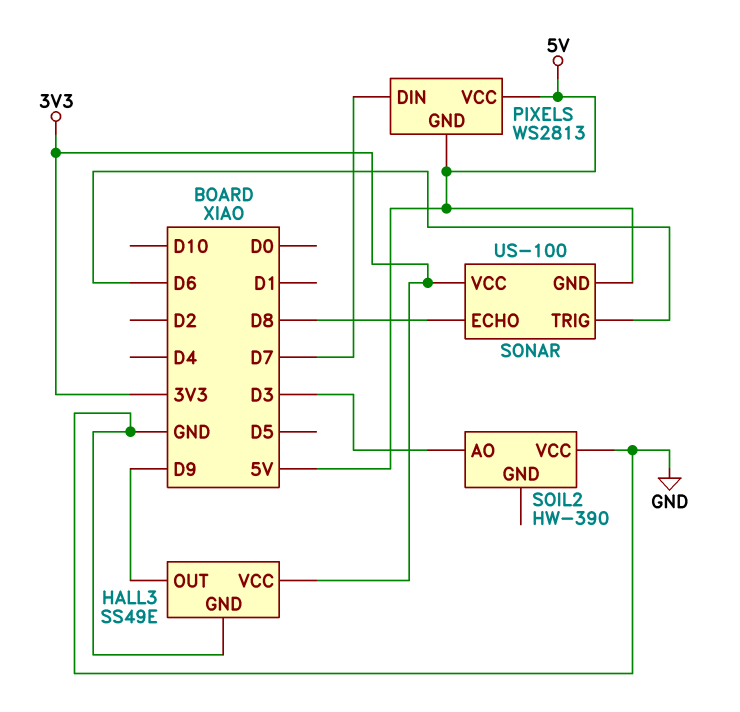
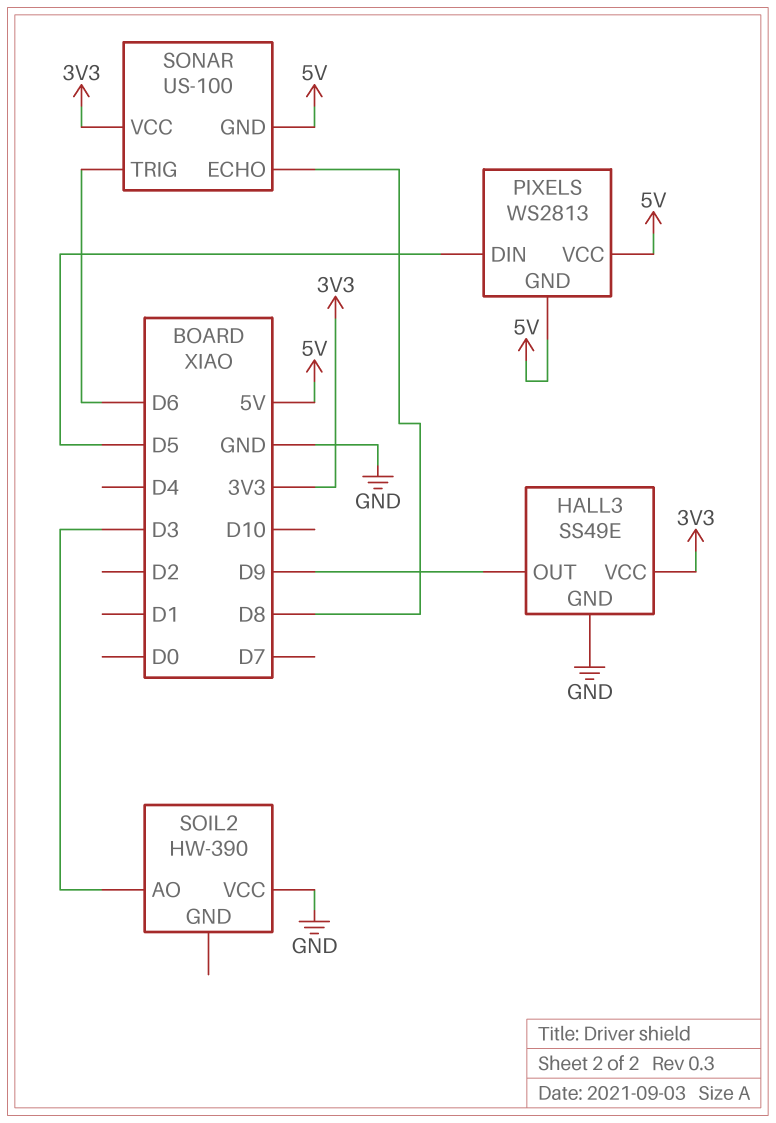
PIXELS pin DIN: D7 -> D5

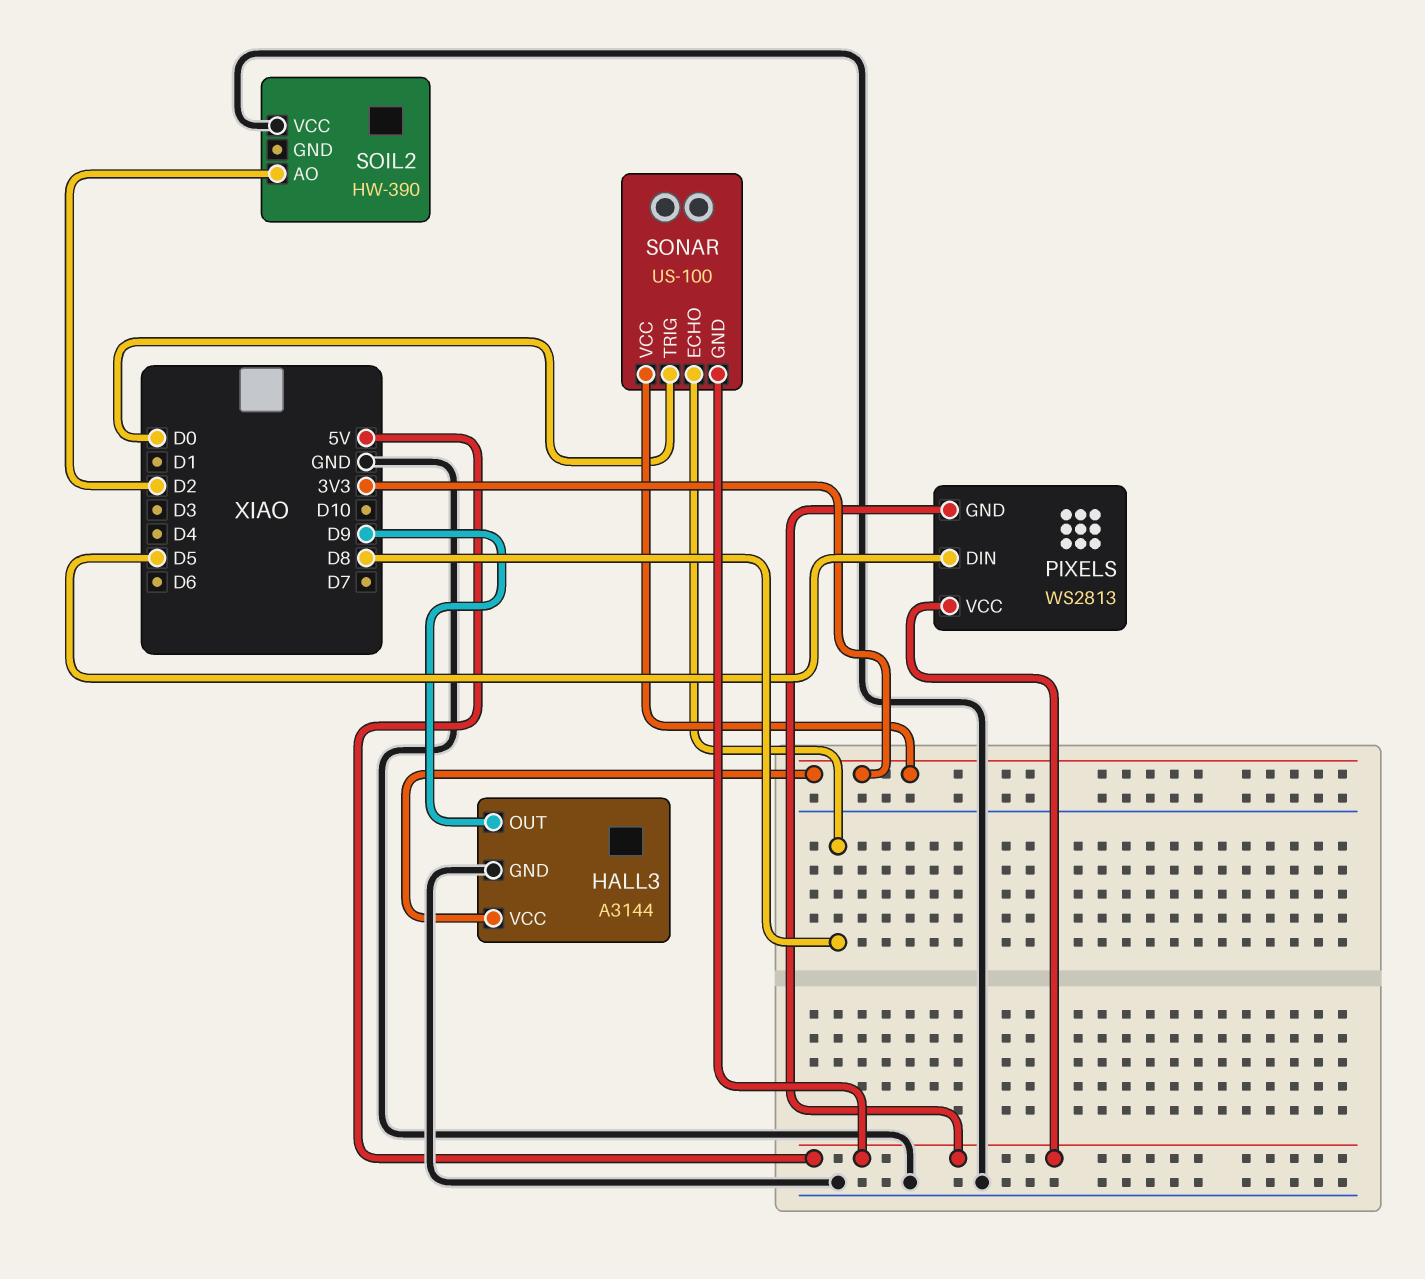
HALL3: SS49E -> A3144
SOIL2 pin AO: D3 -> D2
SONAR pin TRIG: D6 -> D0

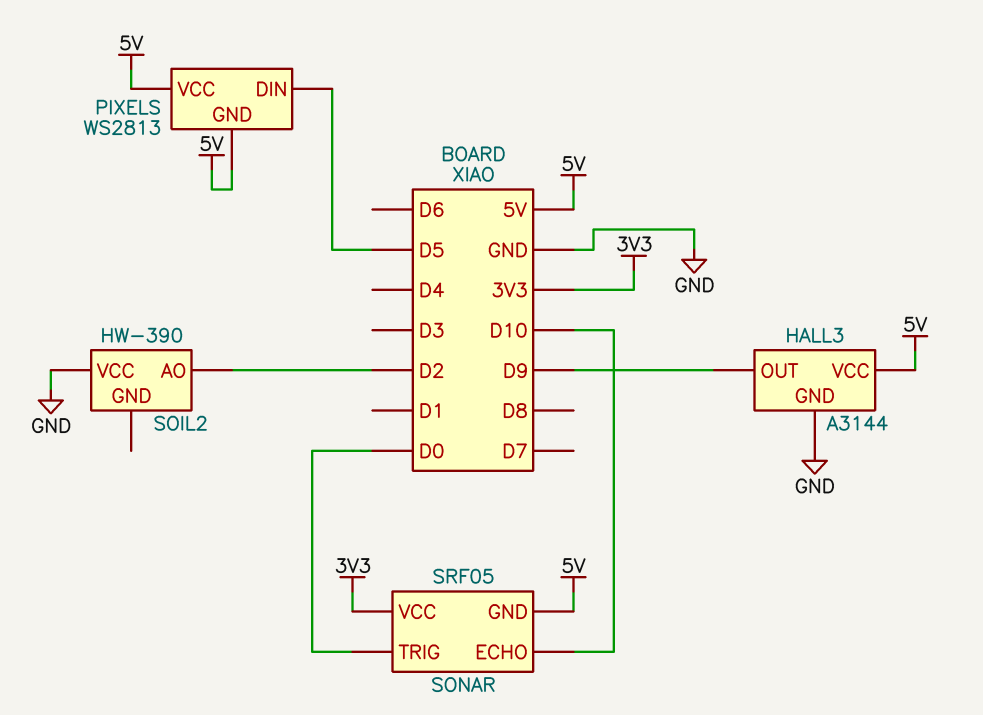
HALL3 pin VCC: 3V3 -> 5V
SONAR: US-100 -> SRF05
SONAR pin ECHO: D8 -> D10

